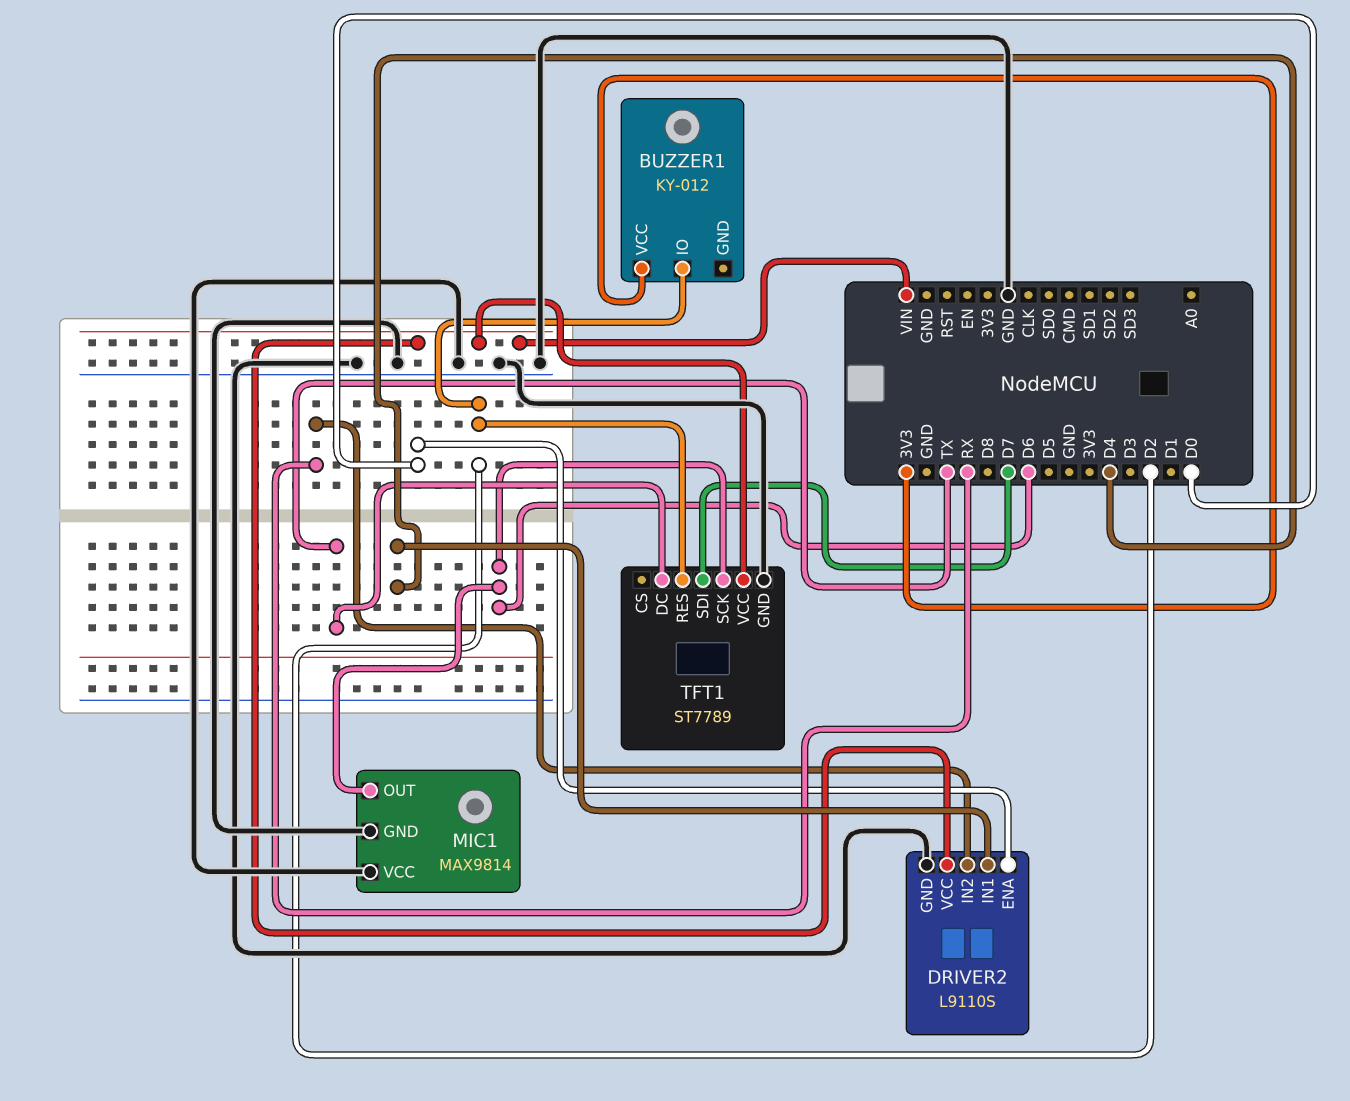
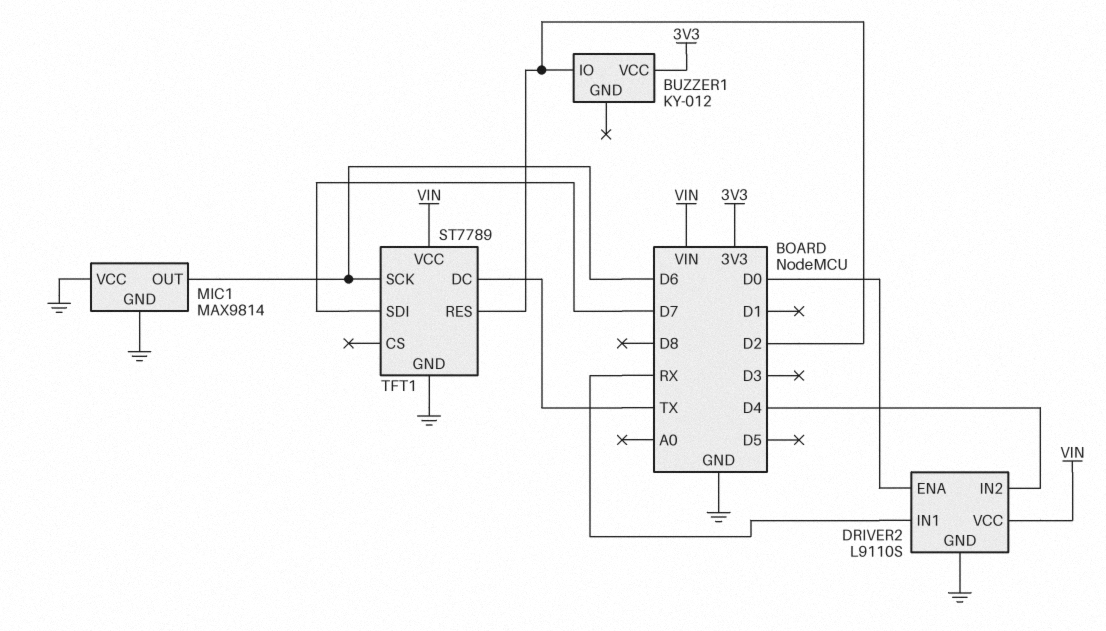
DRIVER2 pin IN1: D4 -> RX
DRIVER2 pin IN2: RX -> D4

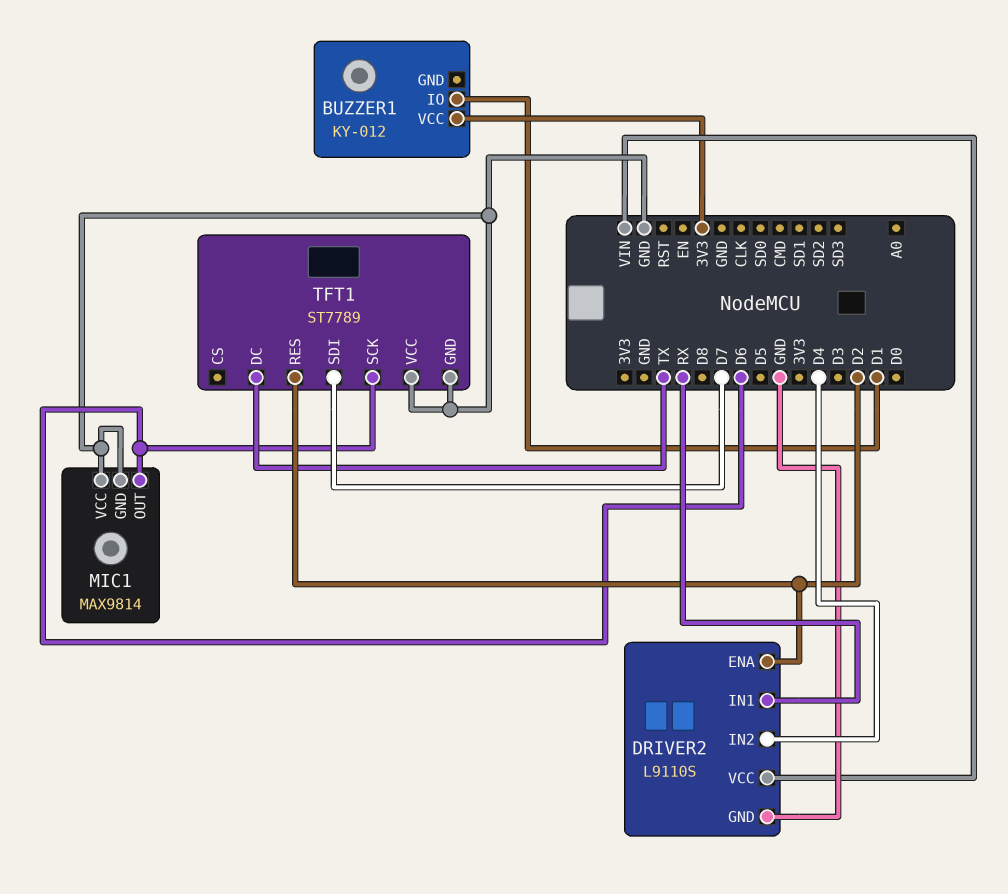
BUZZER1 pin IO: D2 -> D1
DRIVER2 pin ENA: D0 -> D2
TFT1 pin VCC: VIN -> GND

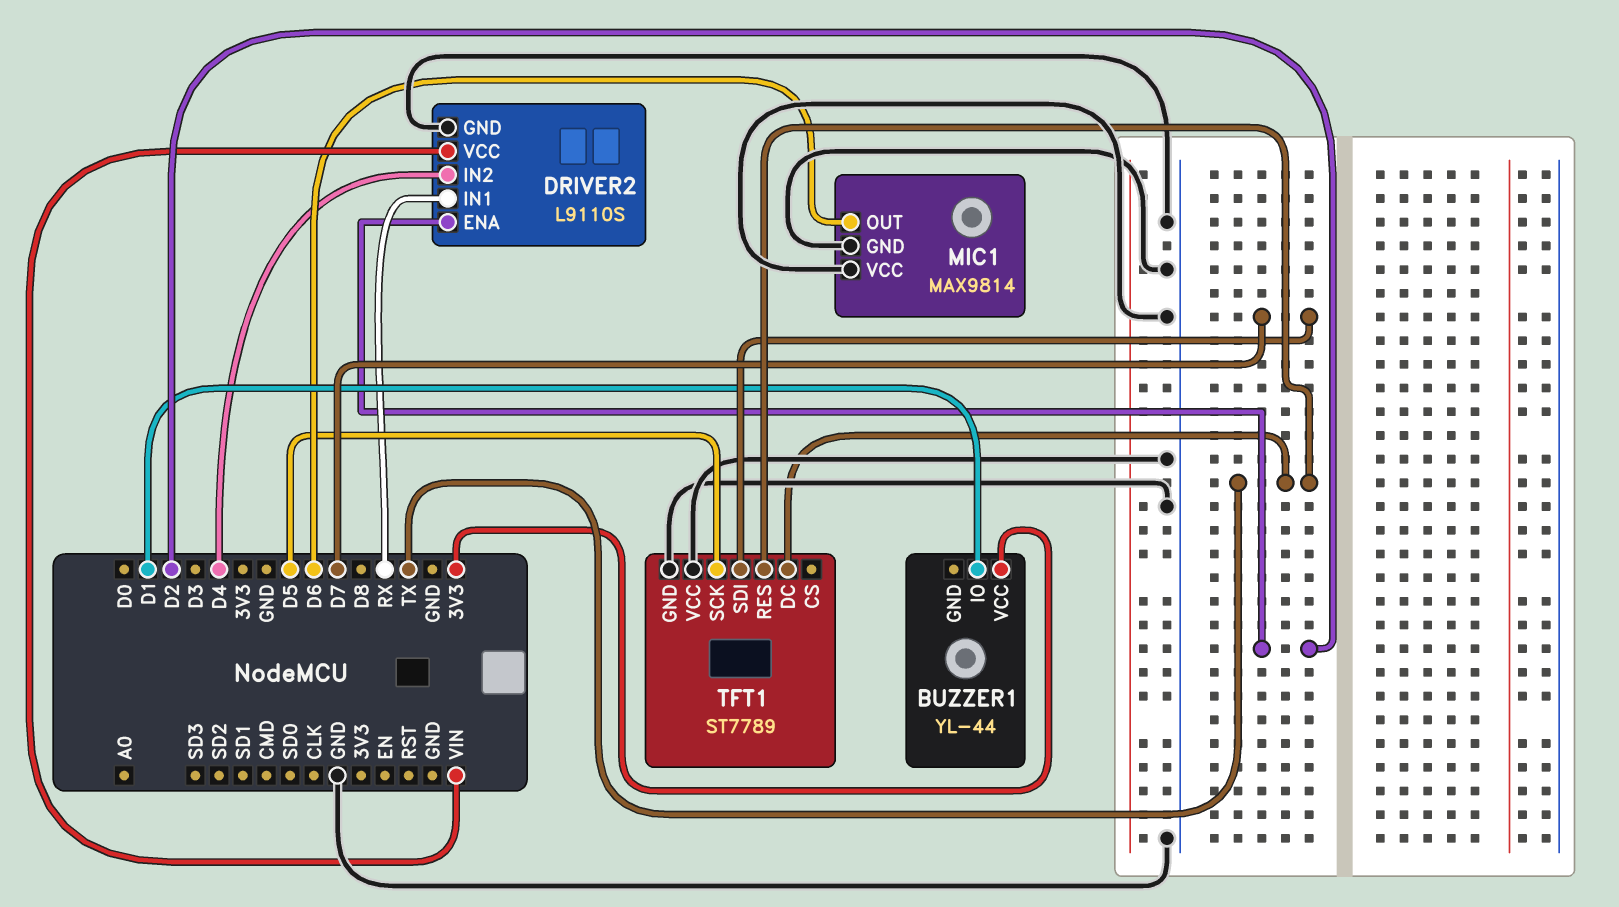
BUZZER1: KY-012 -> YL-44
TFT1 pin RES: D2 -> TX
TFT1 pin SCK: D6 -> D5

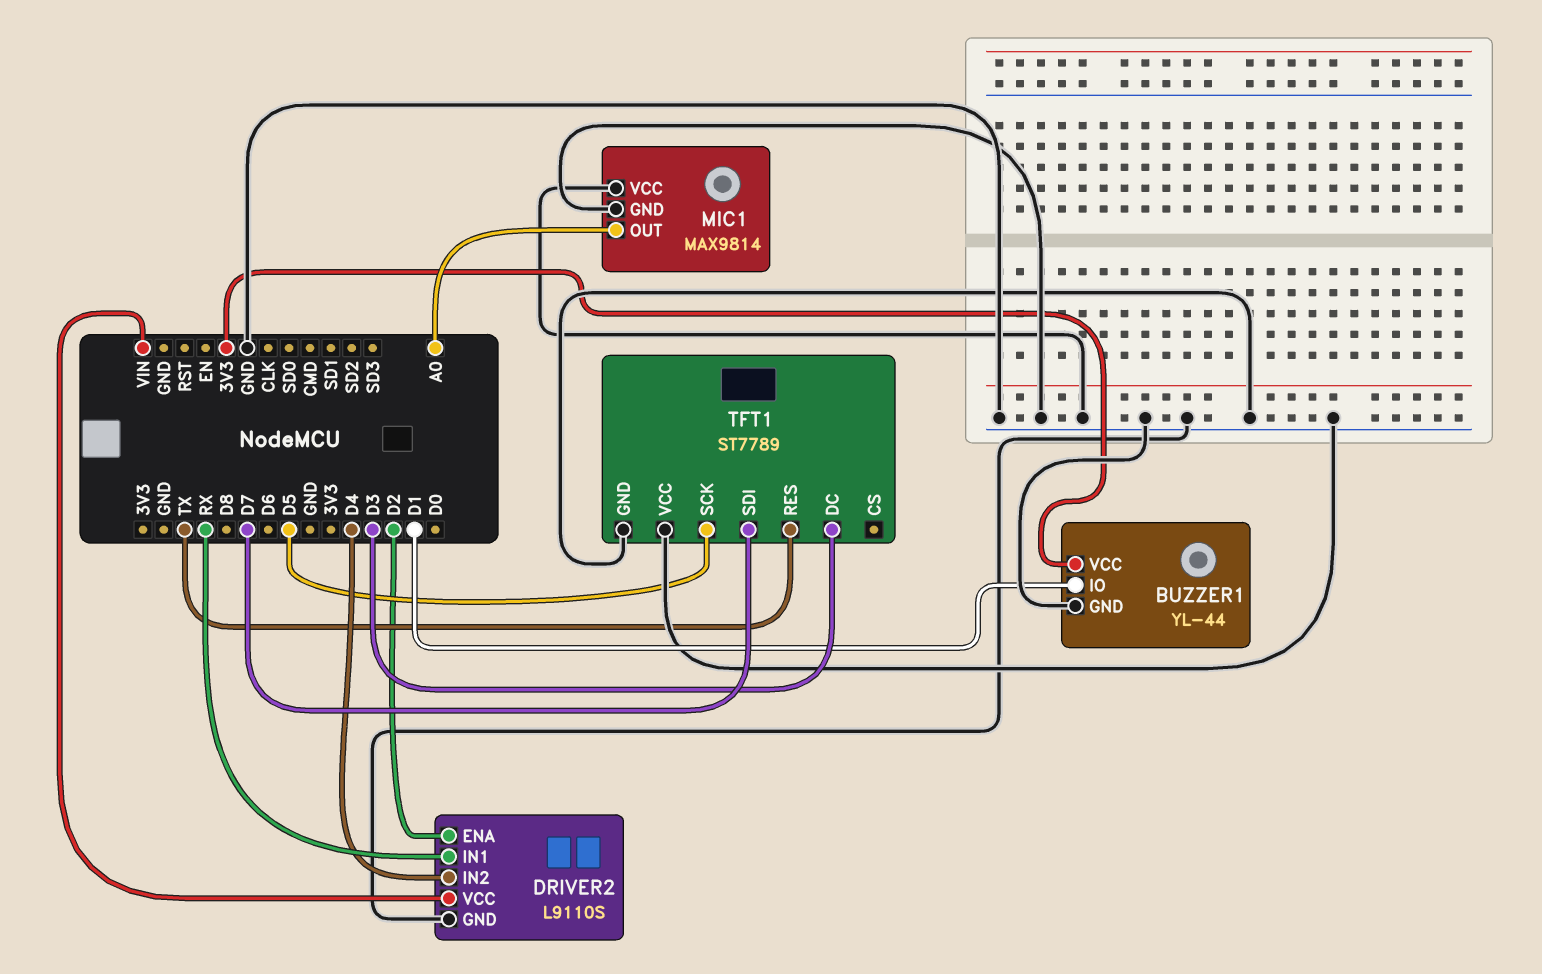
BUZZER1 pin GND: none -> GND
MIC1 pin OUT: D6 -> A0
TFT1 pin DC: TX -> D3

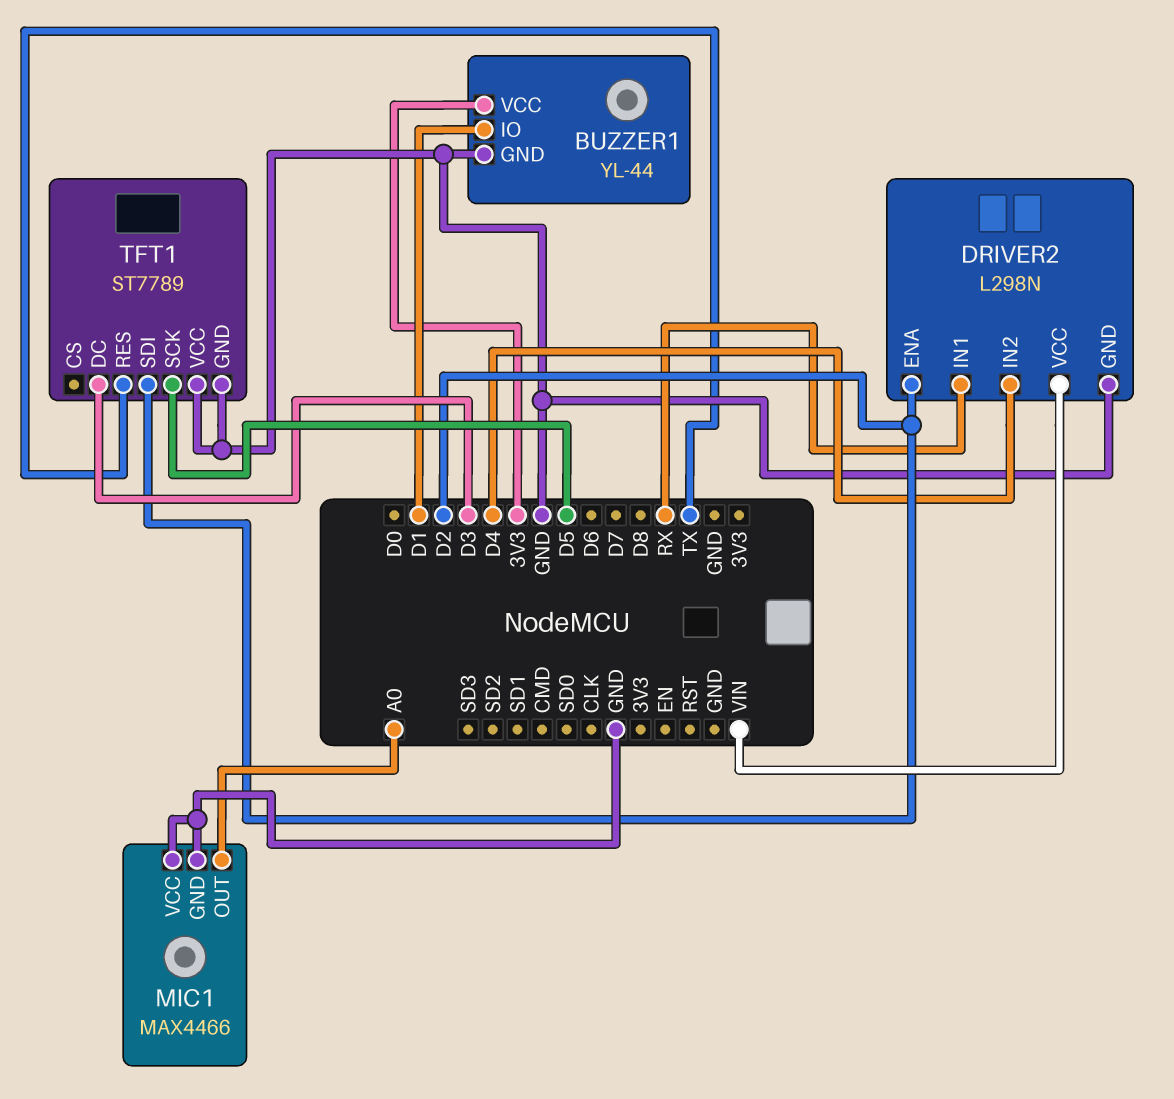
DRIVER2: L9110S -> L298N
MIC1: MAX9814 -> MAX4466
TFT1 pin SDI: D7 -> D2

